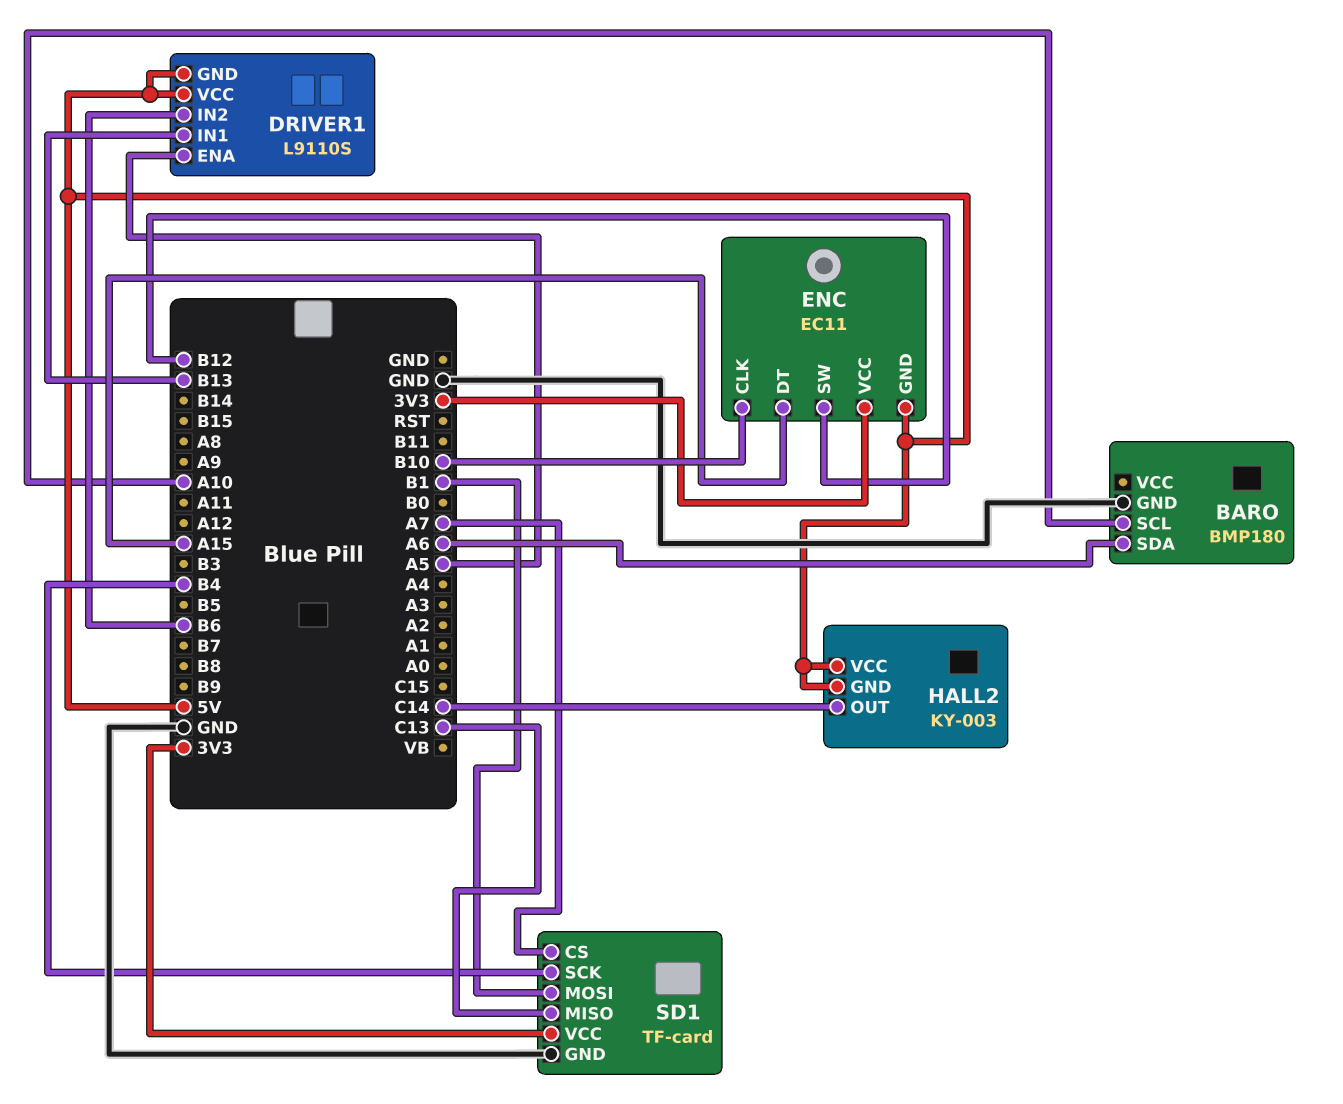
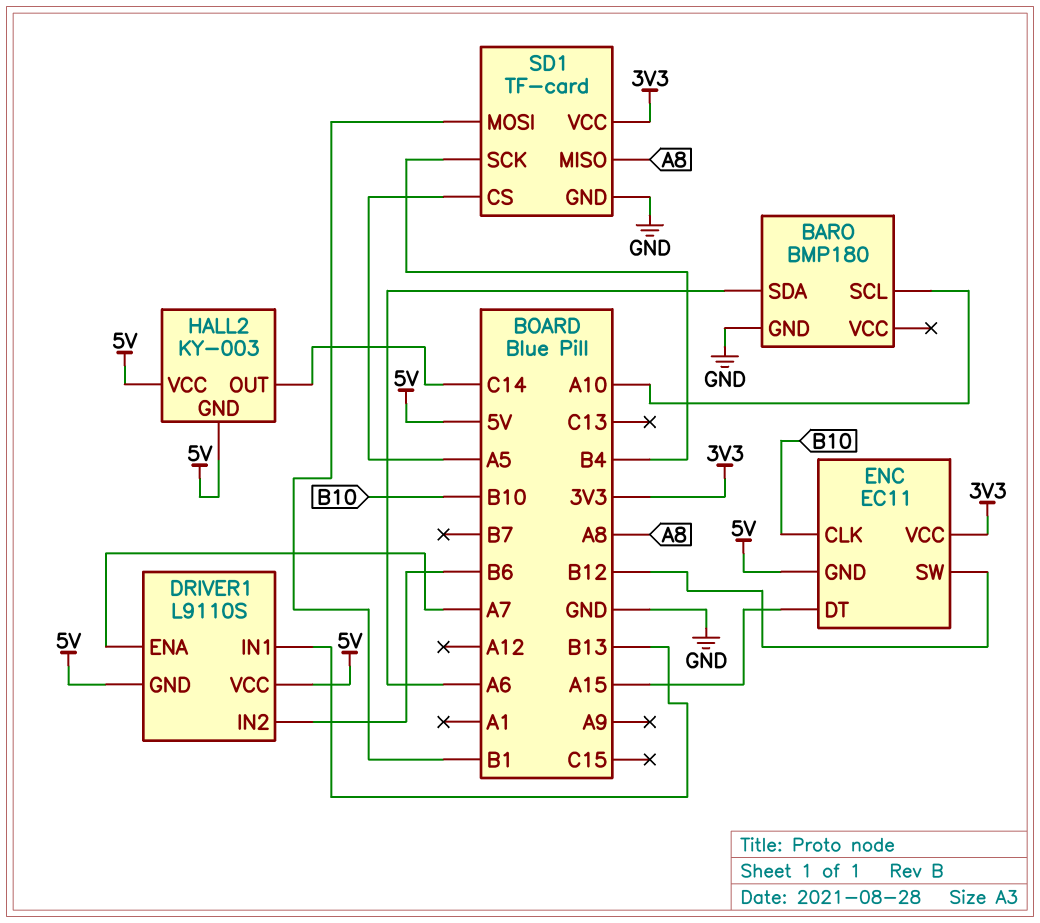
DRIVER1 pin ENA: A5 -> A7
SD1 pin CS: A7 -> A5
SD1 pin MISO: C13 -> A8

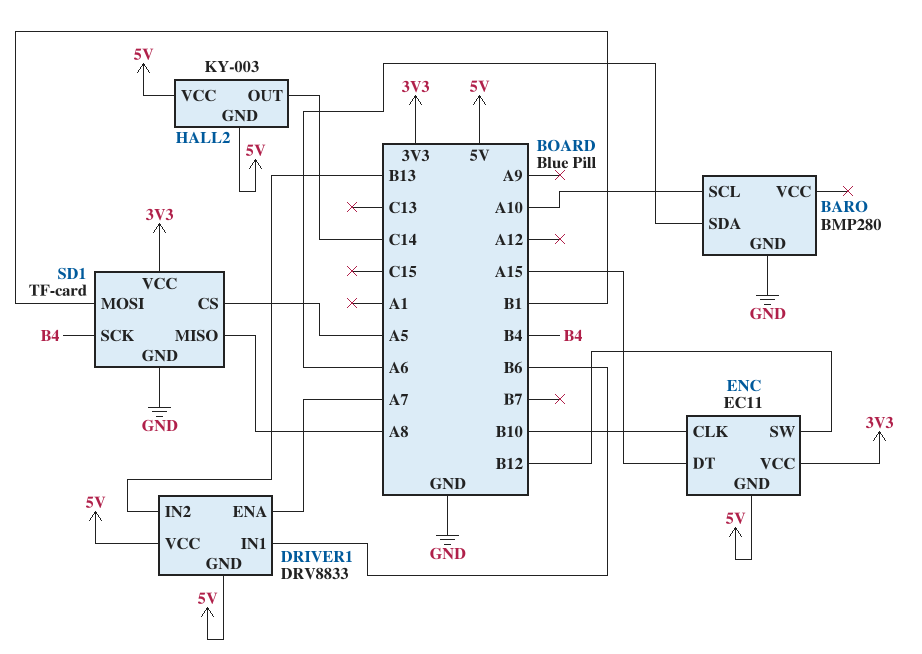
BARO: BMP180 -> BMP280
DRIVER1: L9110S -> DRV8833
DRIVER1 pin IN1: B13 -> B6
DRIVER1 pin IN2: B6 -> B13

